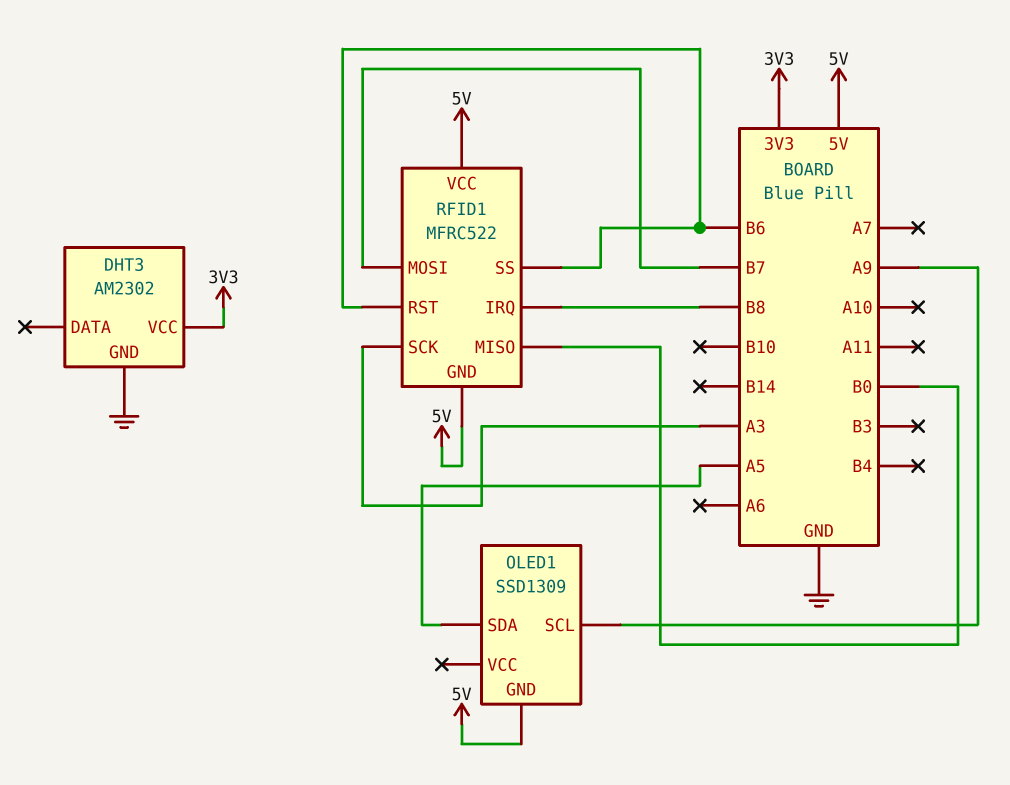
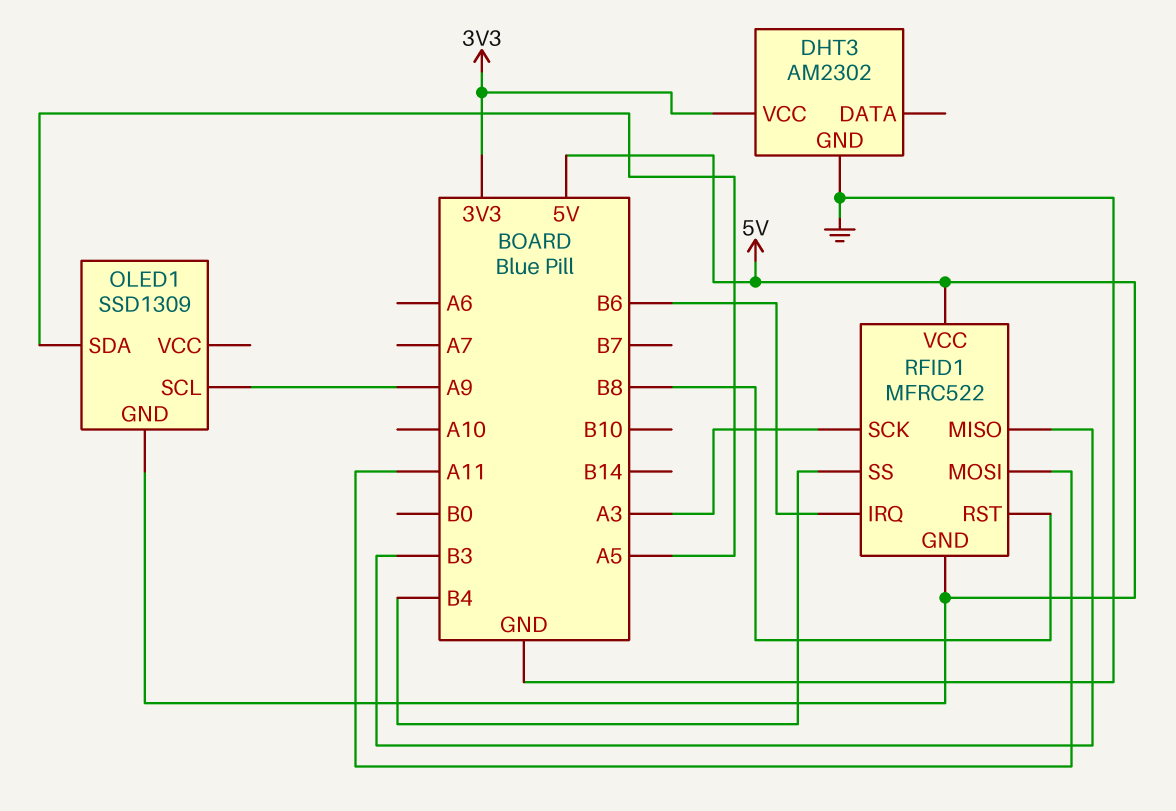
RFID1 pin IRQ: B8 -> B6
RFID1 pin MISO: B0 -> B3
RFID1 pin MOSI: B7 -> A11
RFID1 pin RST: B6 -> B8
RFID1 pin SS: B6 -> B4

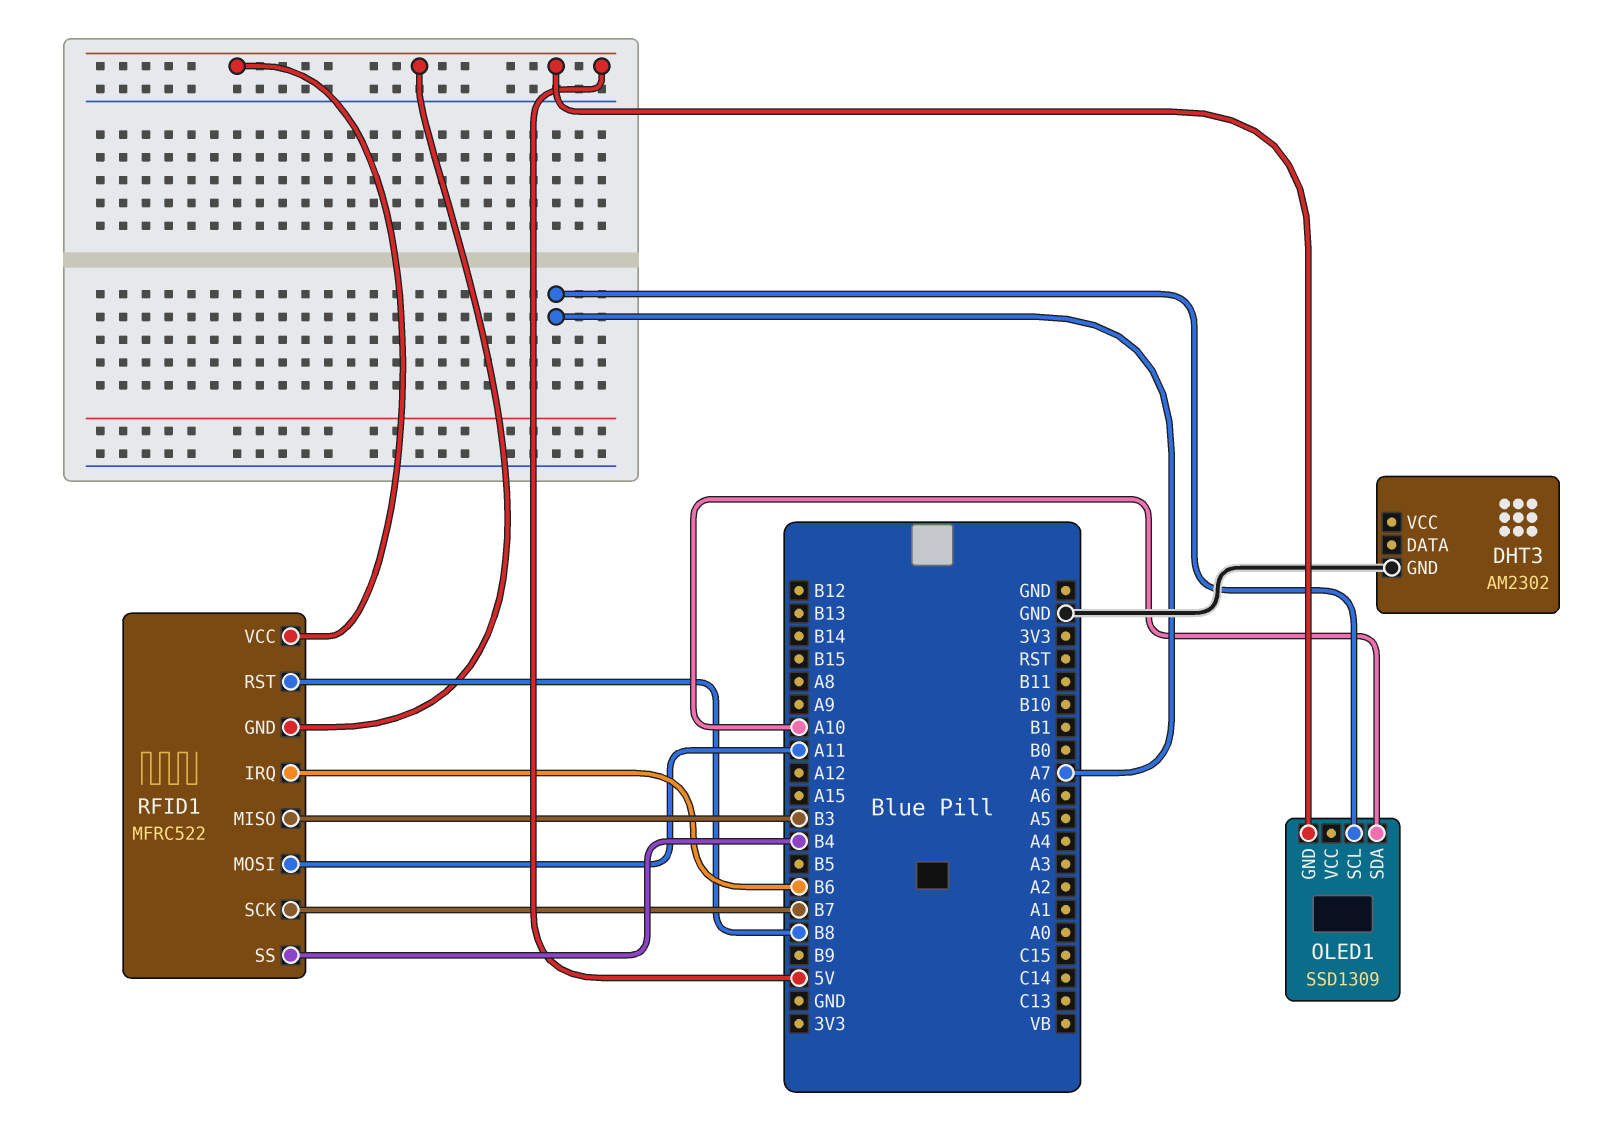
DHT3 pin VCC: 3V3 -> none
OLED1 pin SCL: A9 -> A7
OLED1 pin SDA: A5 -> A10
RFID1 pin SCK: A3 -> B7

